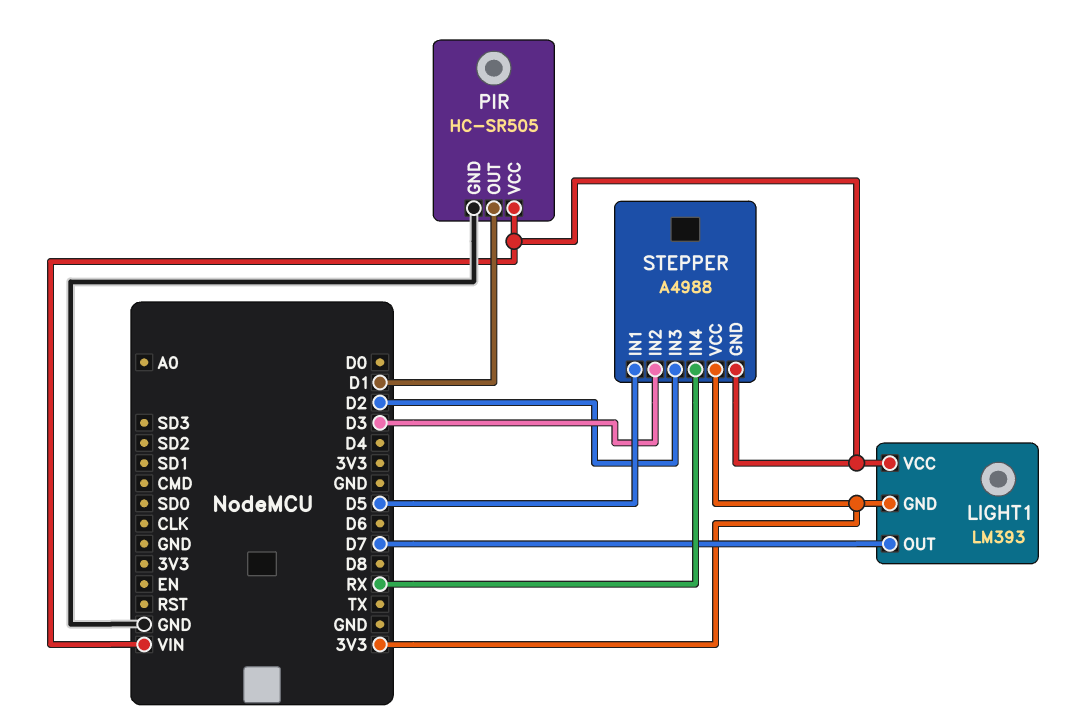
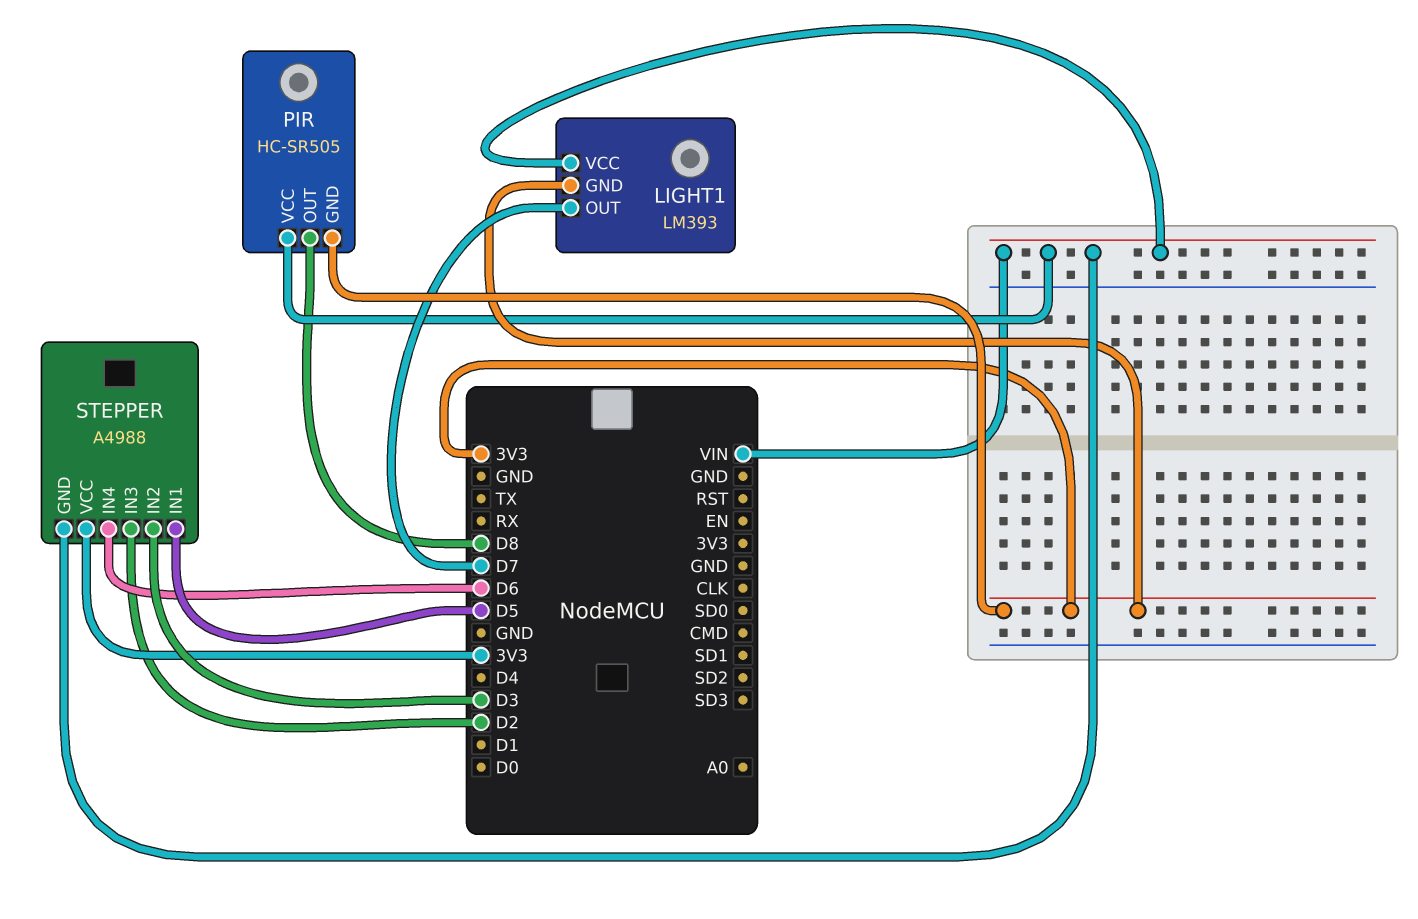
PIR pin GND: GND -> 3V3
PIR pin OUT: D1 -> D8
STEPPER pin IN4: RX -> D6

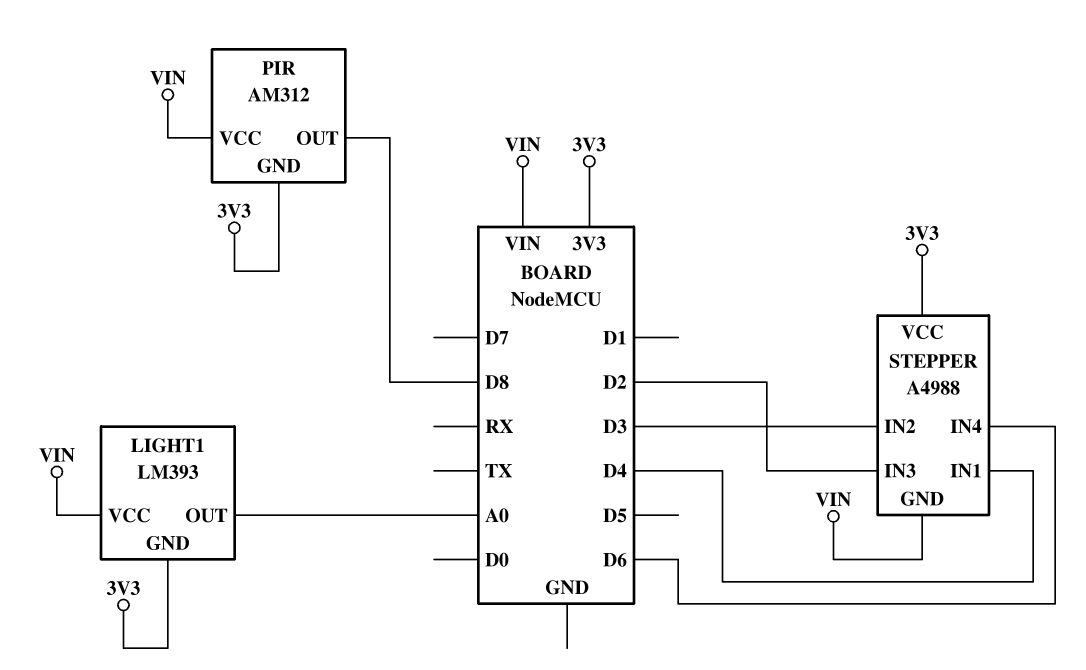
LIGHT1 pin OUT: D7 -> A0
PIR: HC-SR505 -> AM312
STEPPER pin IN1: D5 -> D4

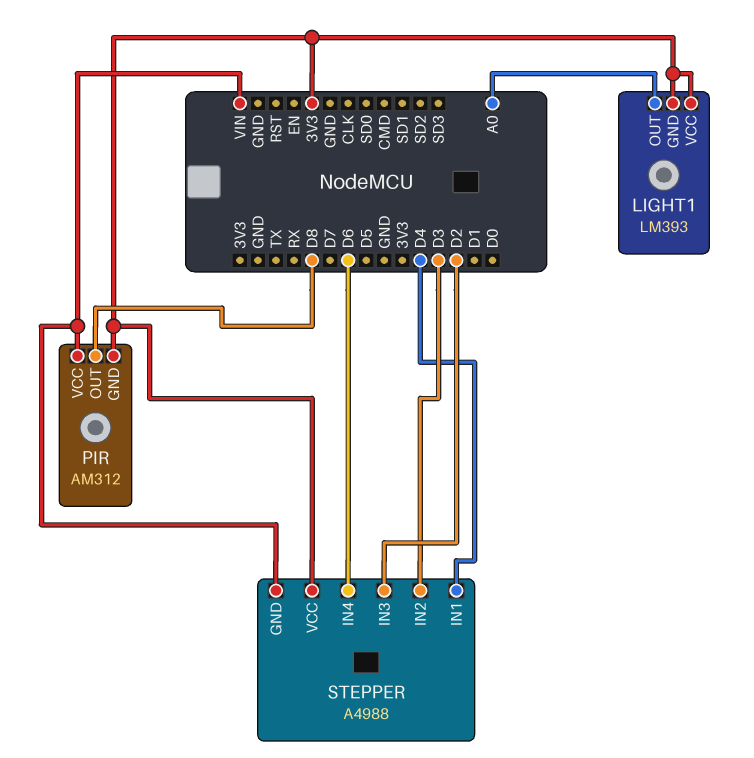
LIGHT1 pin VCC: VIN -> 3V3

